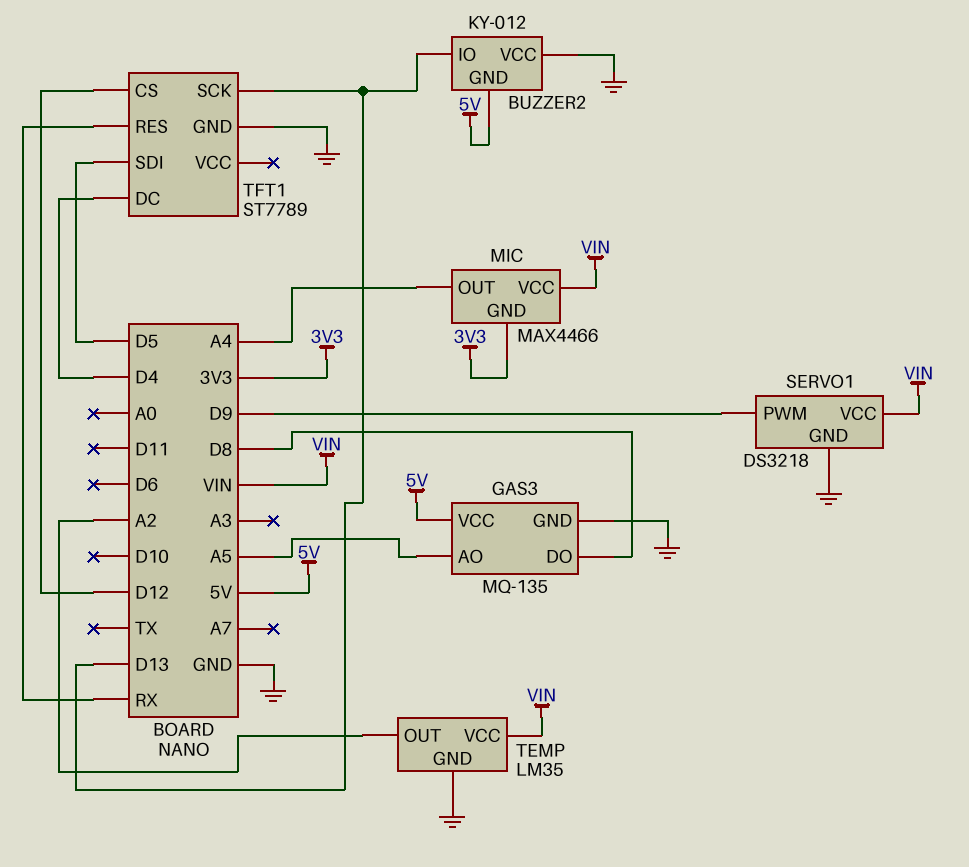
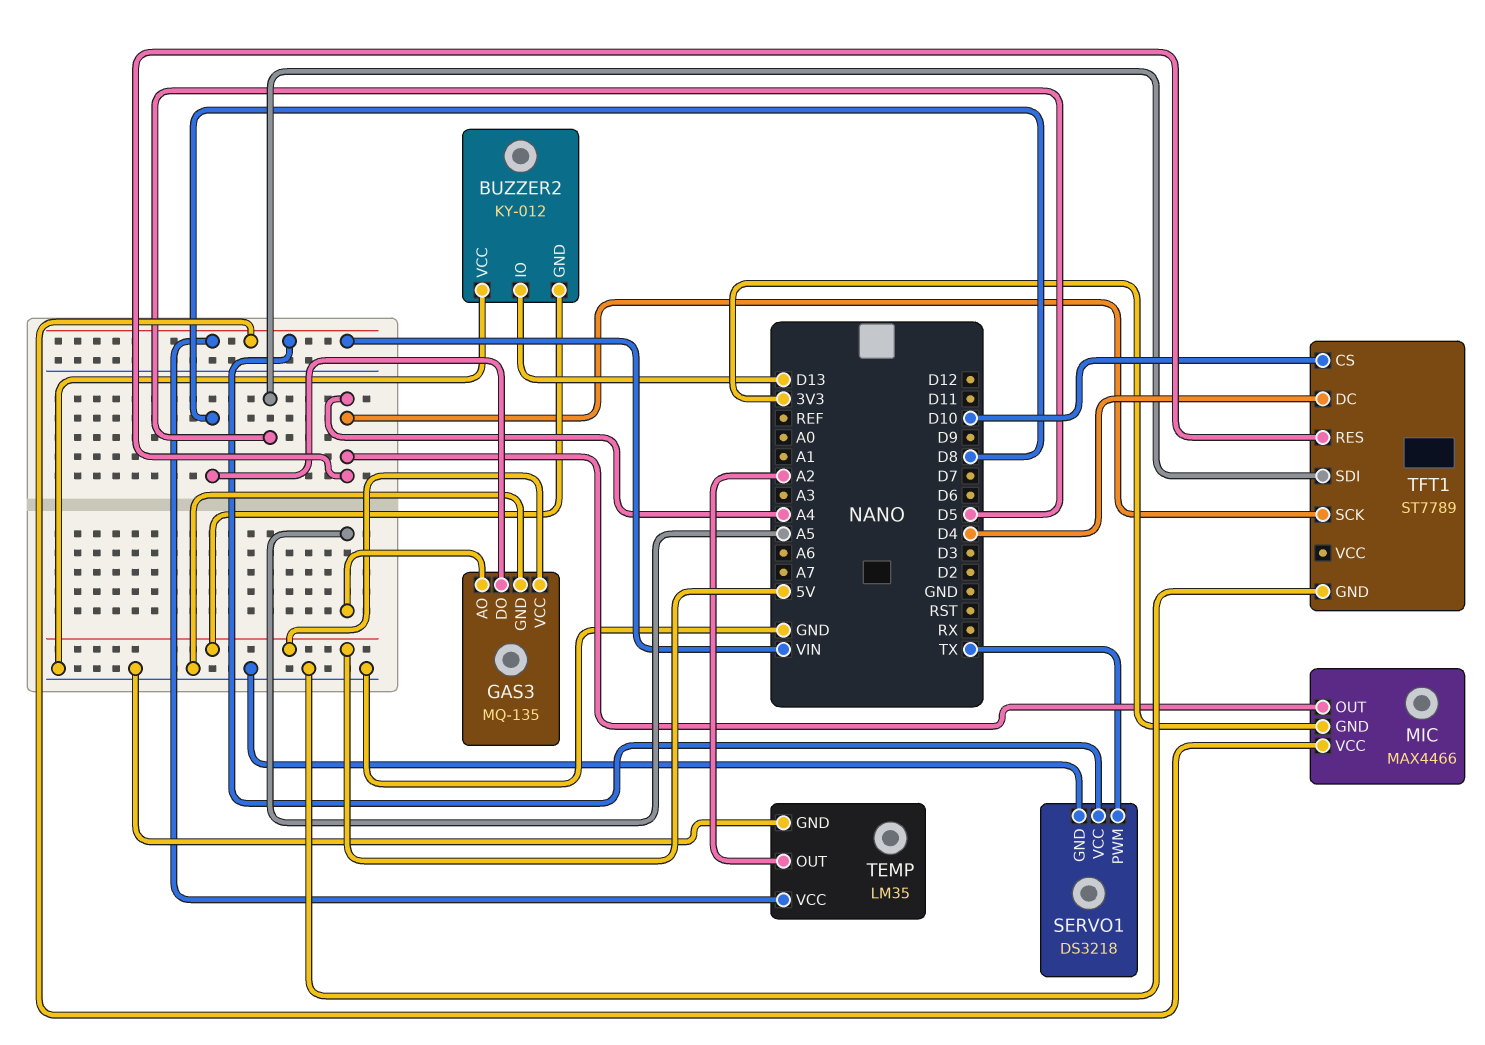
SERVO1 pin PWM: D9 -> TX
TFT1 pin CS: D12 -> D10
TFT1 pin RES: RX -> A4
TFT1 pin SCK: D13 -> A4

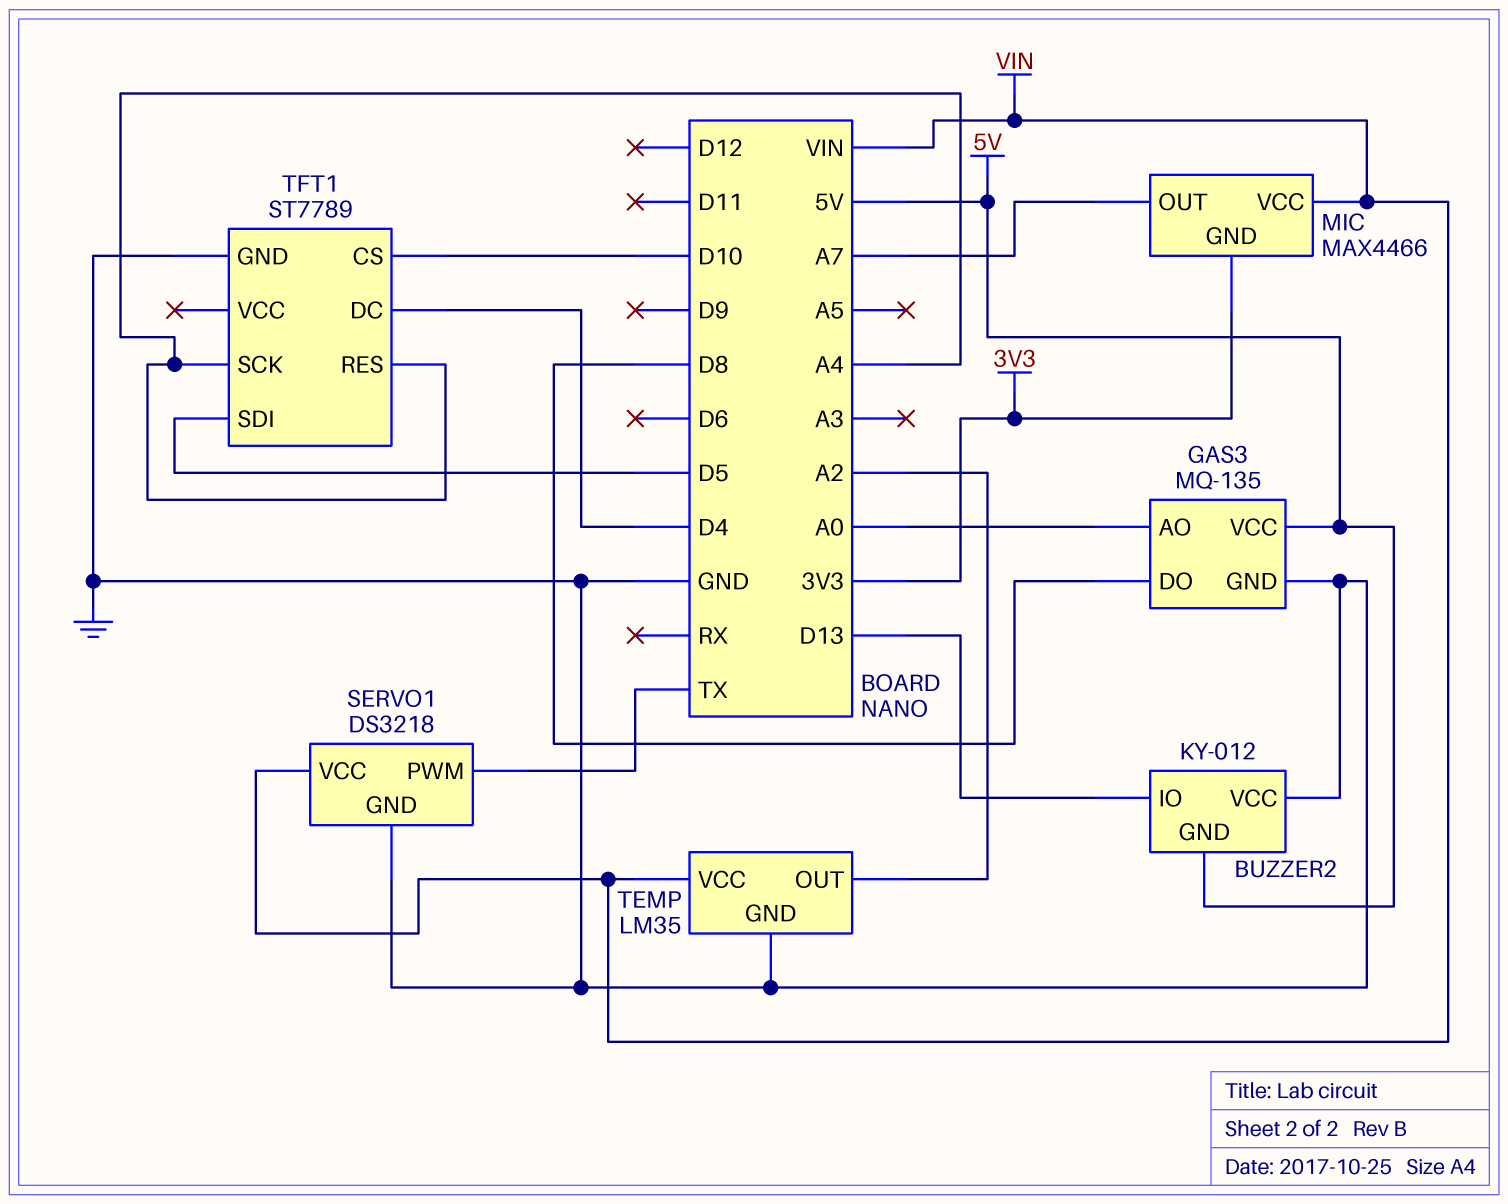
GAS3 pin AO: A5 -> A0
MIC pin OUT: A4 -> A7

